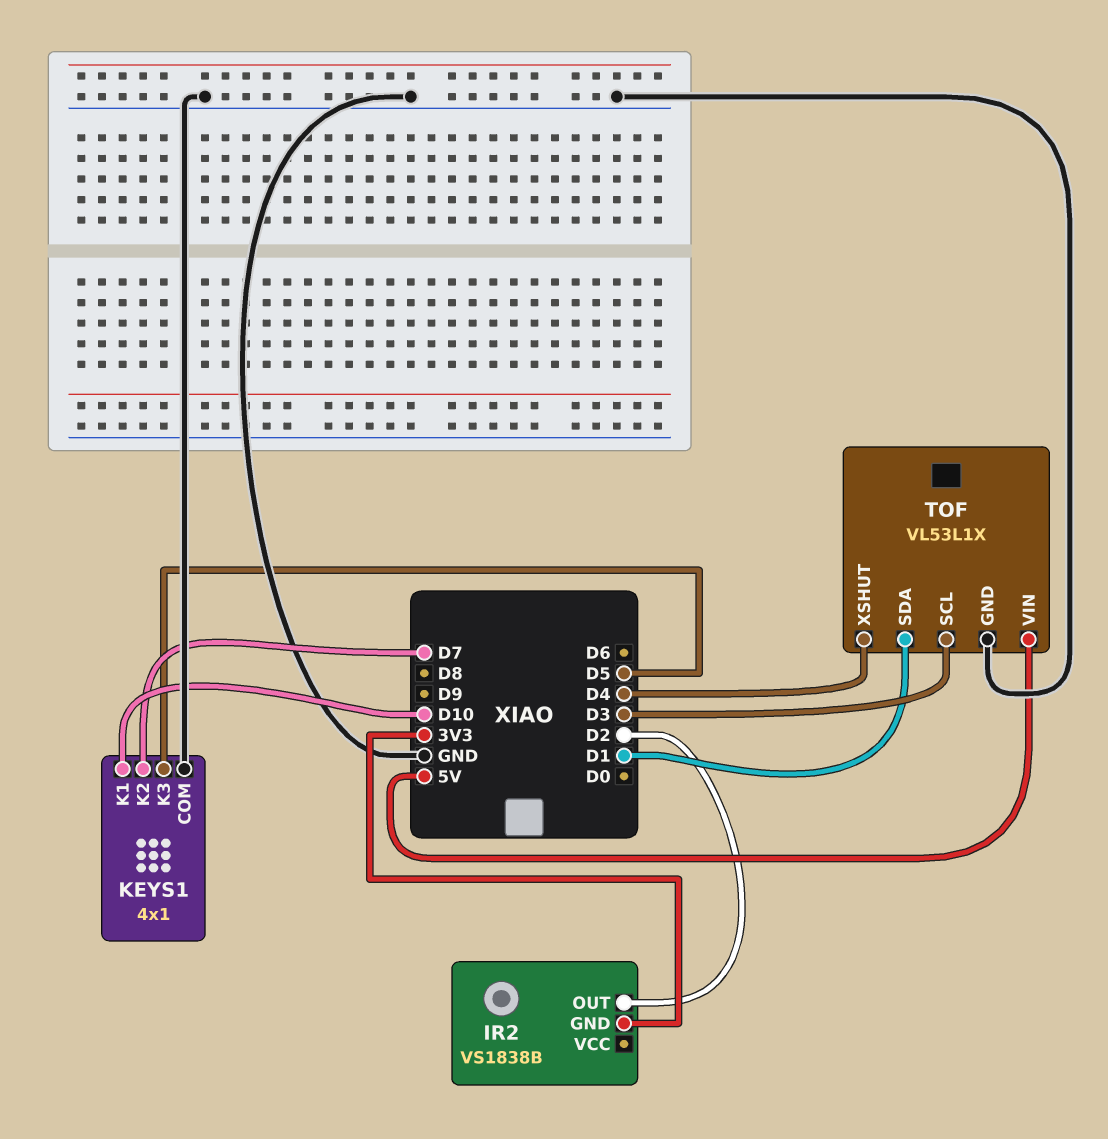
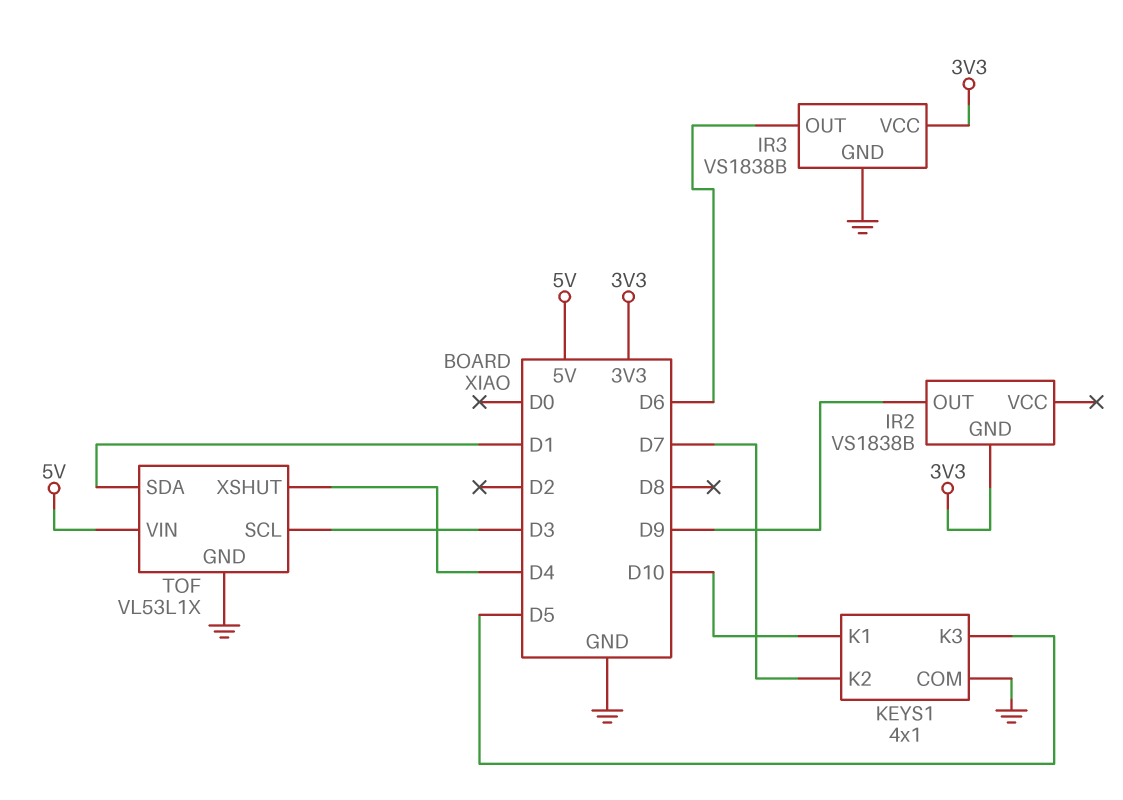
IR2 pin OUT: D2 -> D9
IR3: none -> VS1838B
IR3 pin GND: none -> GND
IR3 pin OUT: none -> D6
IR3 pin VCC: none -> 3V3

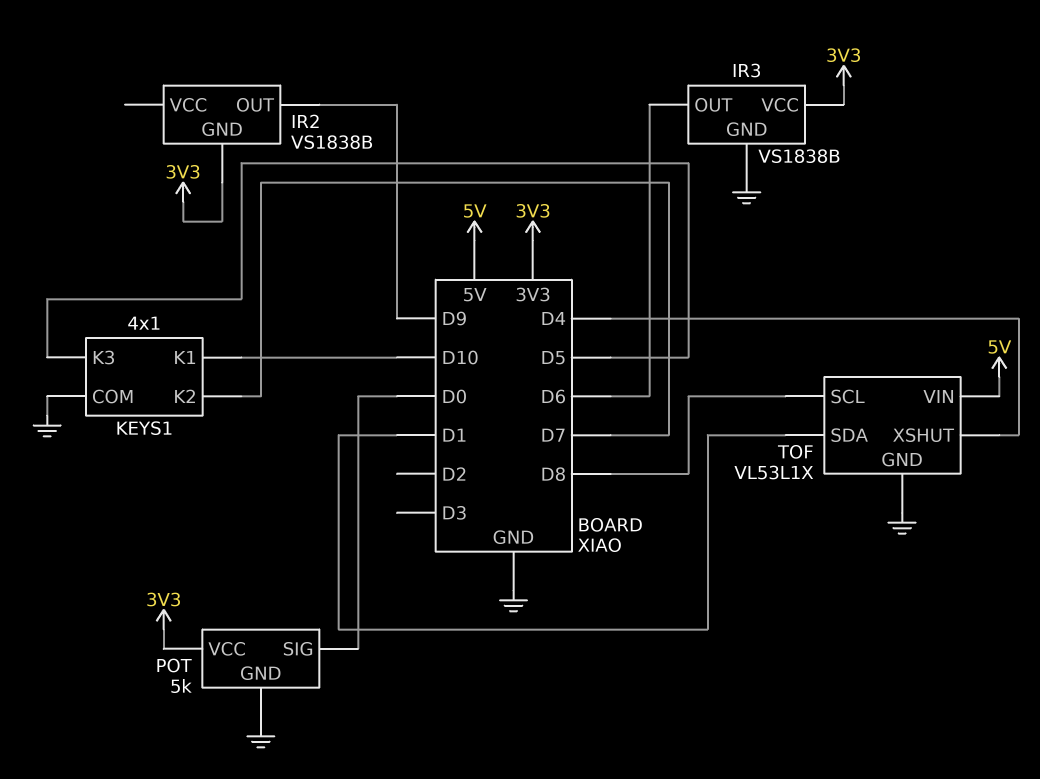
POT: none -> 5k
POT pin GND: none -> GND
POT pin SIG: none -> D0
POT pin VCC: none -> 3V3
TOF pin SCL: D3 -> D8

